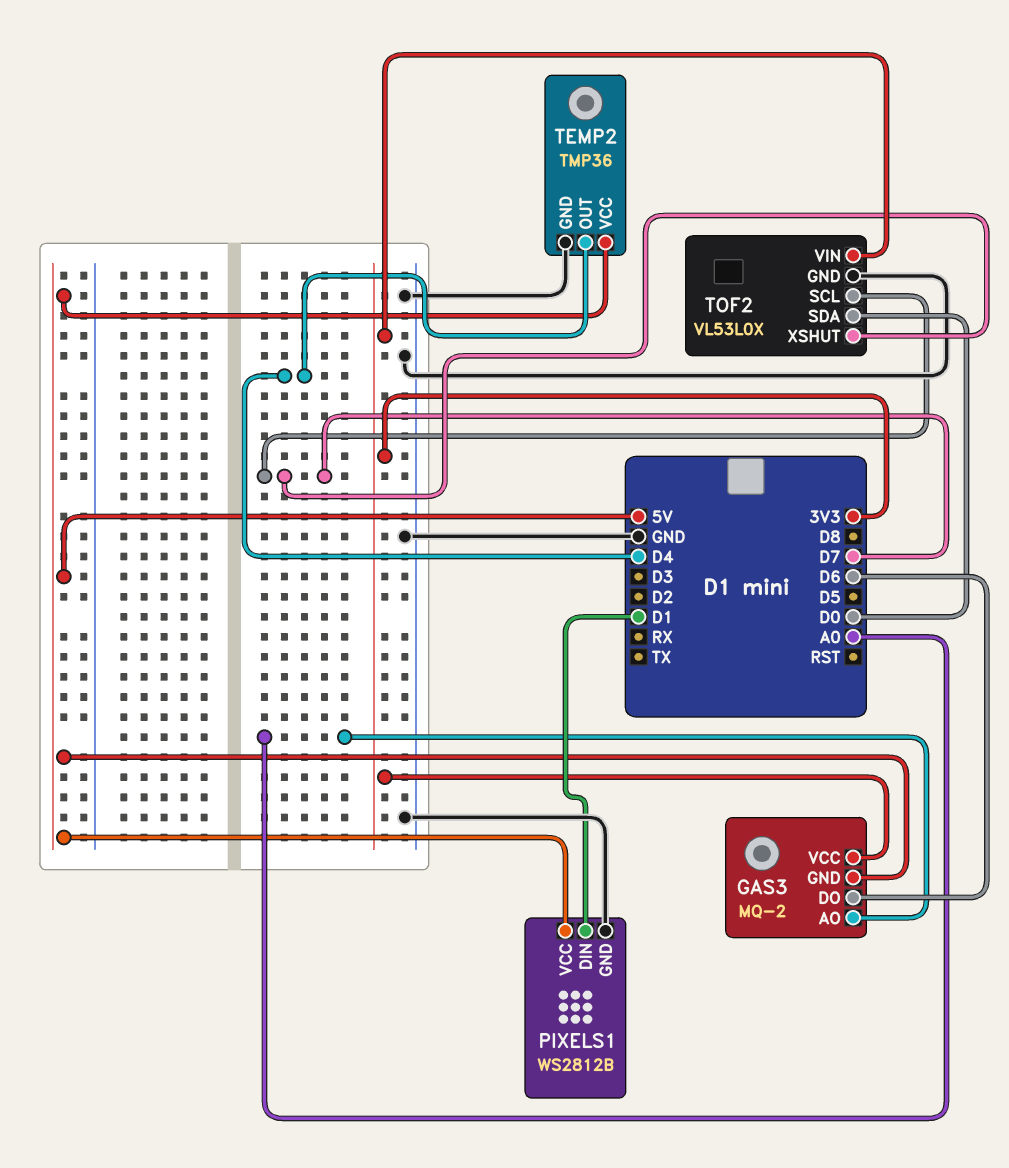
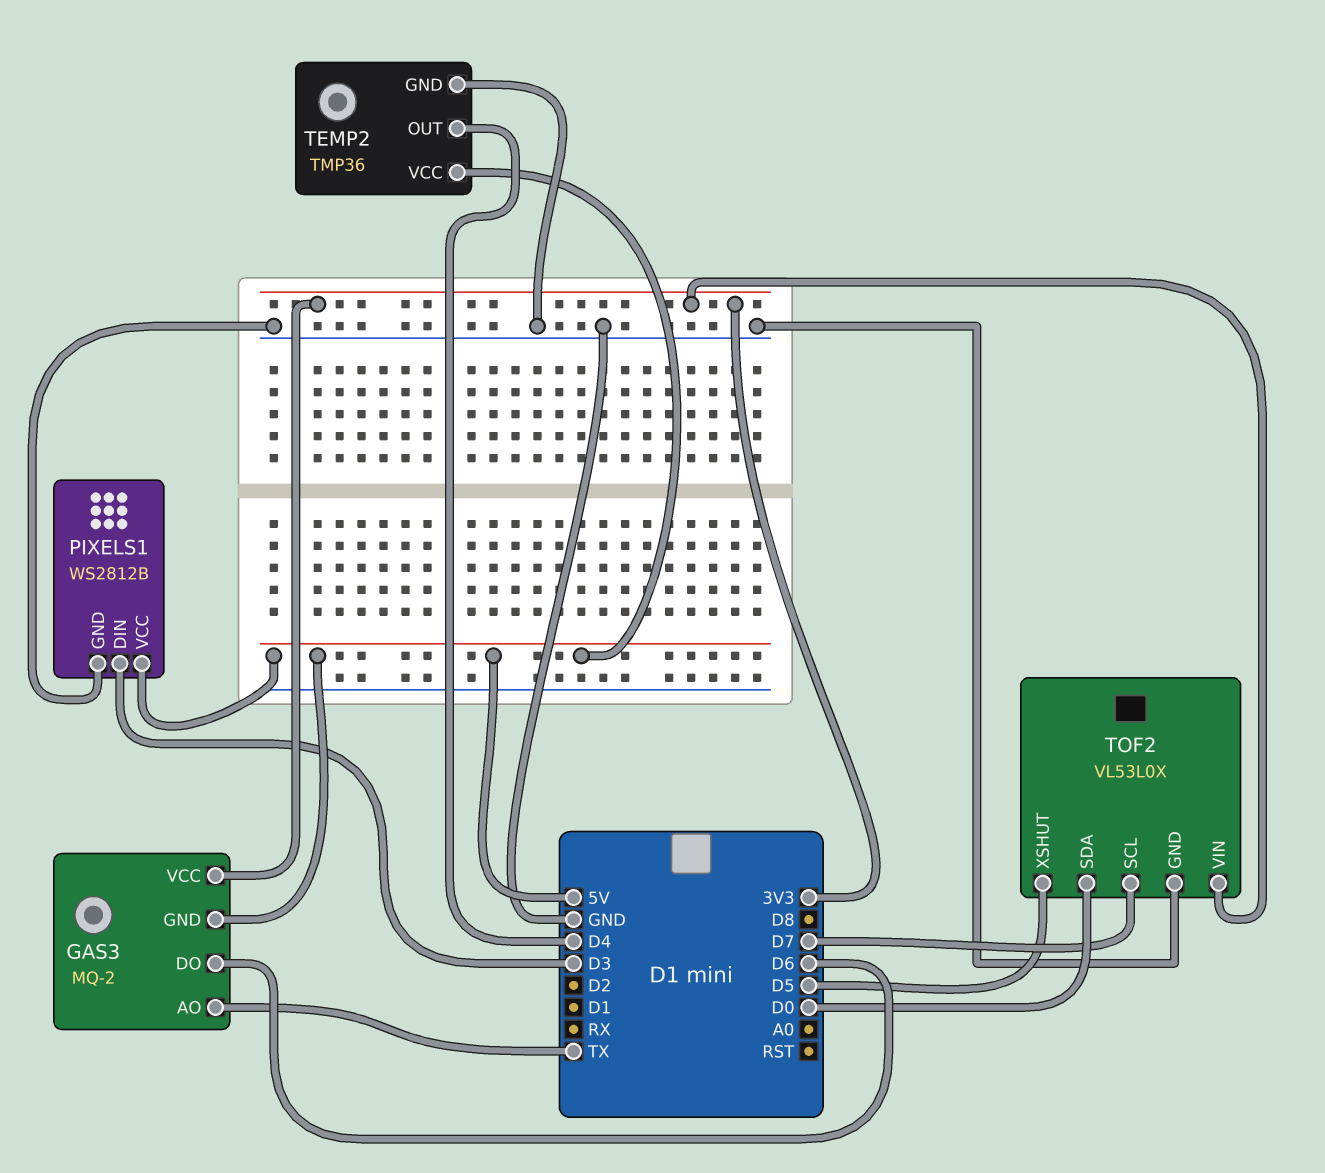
GAS3 pin AO: A0 -> TX
PIXELS1 pin DIN: D1 -> D3
TOF2 pin XSHUT: D7 -> D5

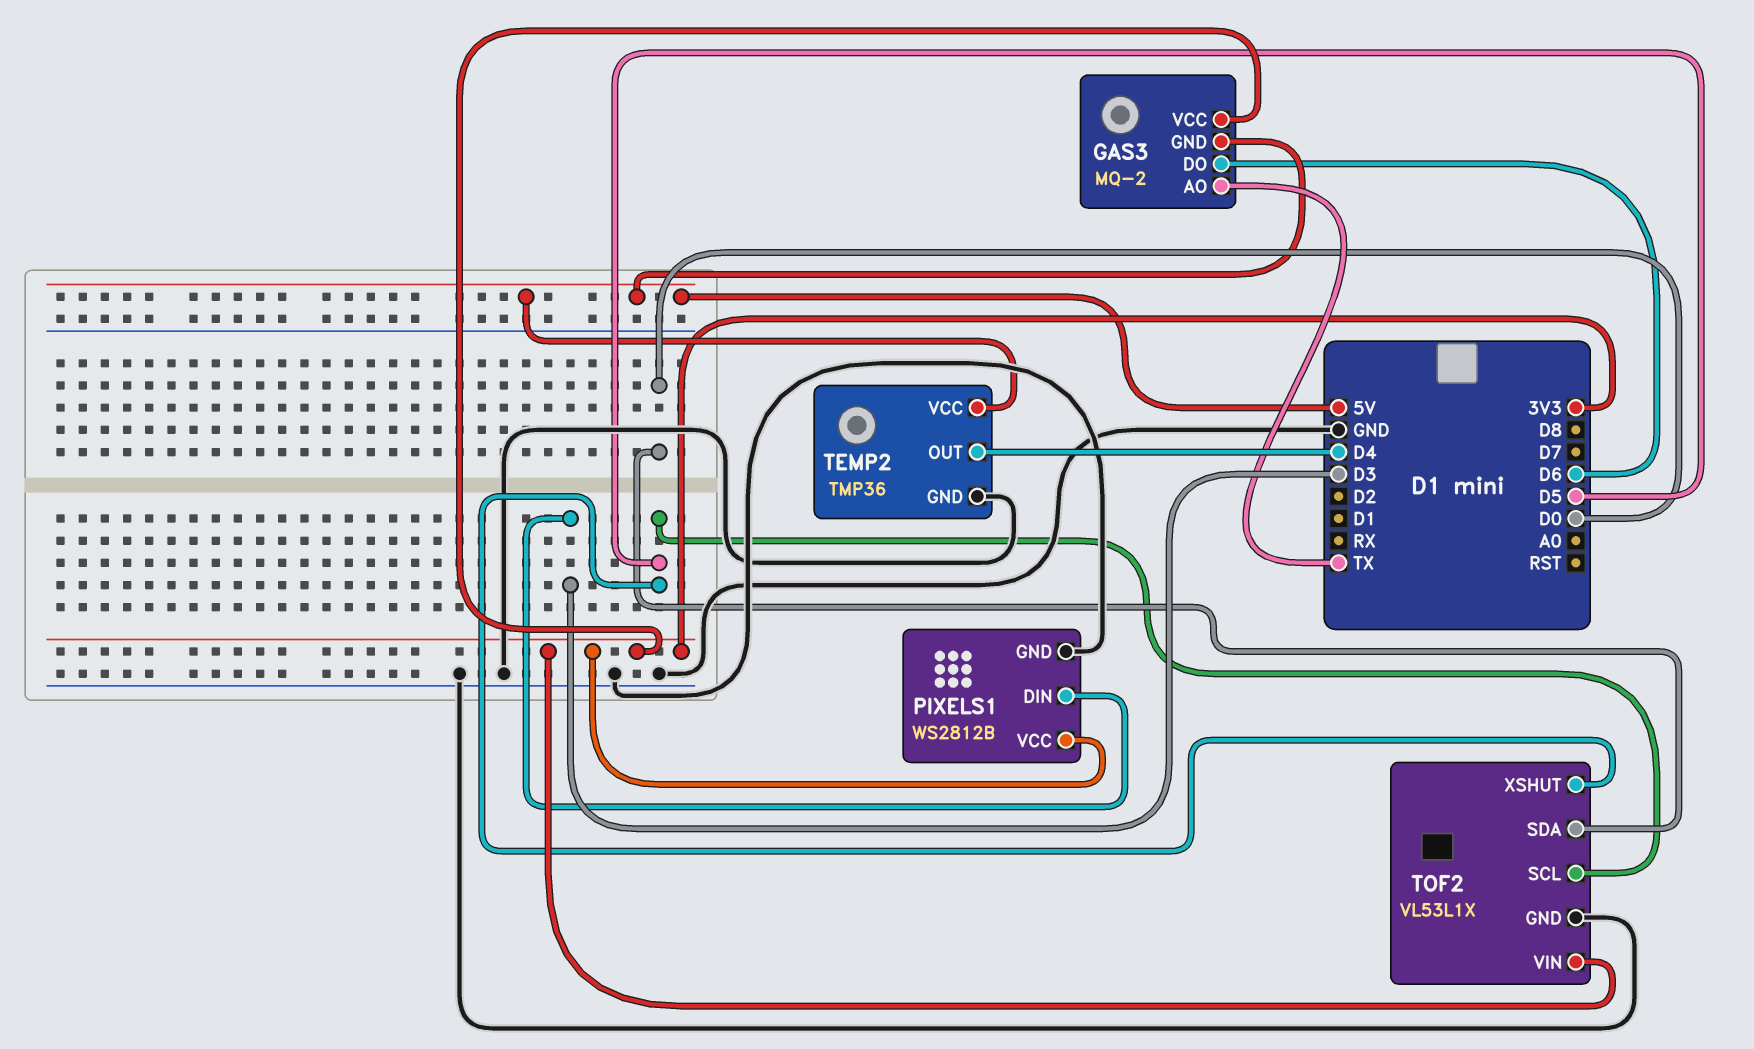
PIXELS1 pin VCC: 5V -> 3V3
TOF2: VL53L0X -> VL53L1X
TOF2 pin SCL: D7 -> D5

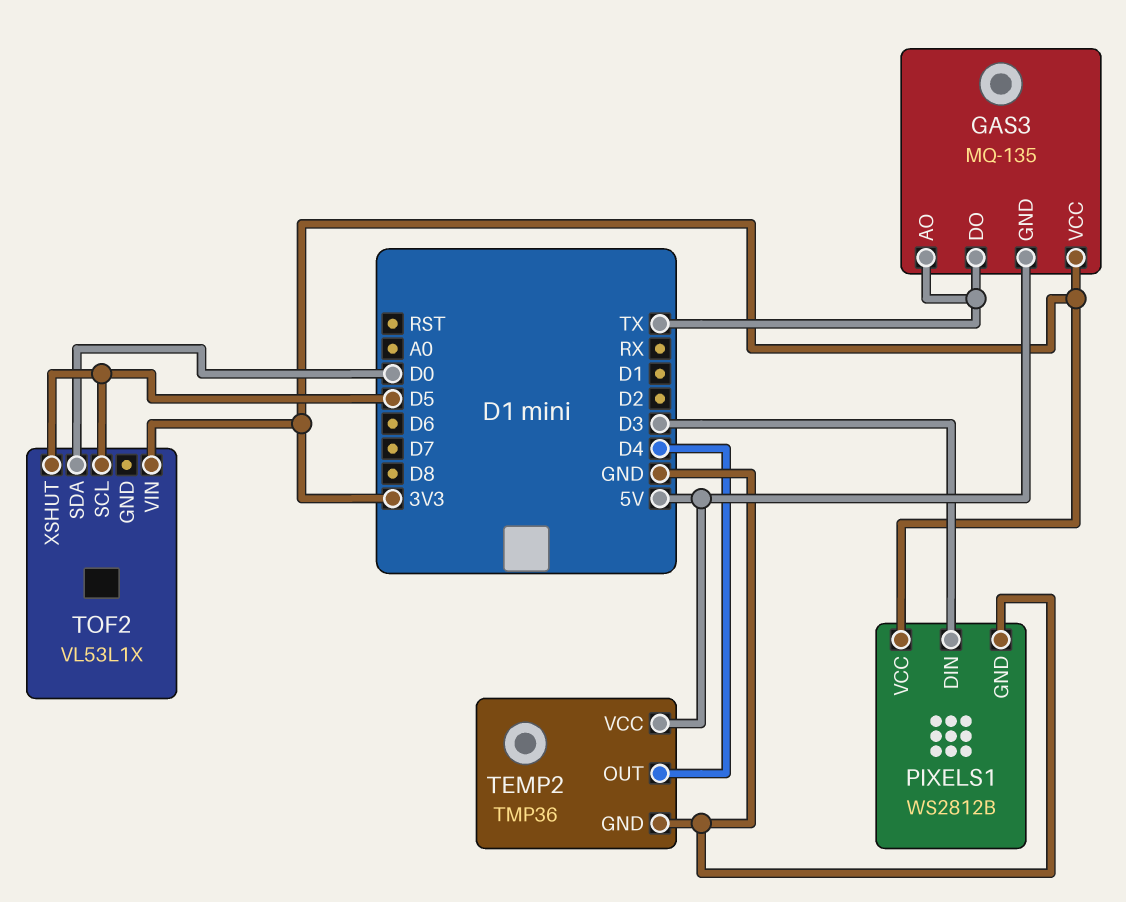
GAS3: MQ-2 -> MQ-135
GAS3 pin DO: D6 -> TX
TOF2 pin GND: GND -> none

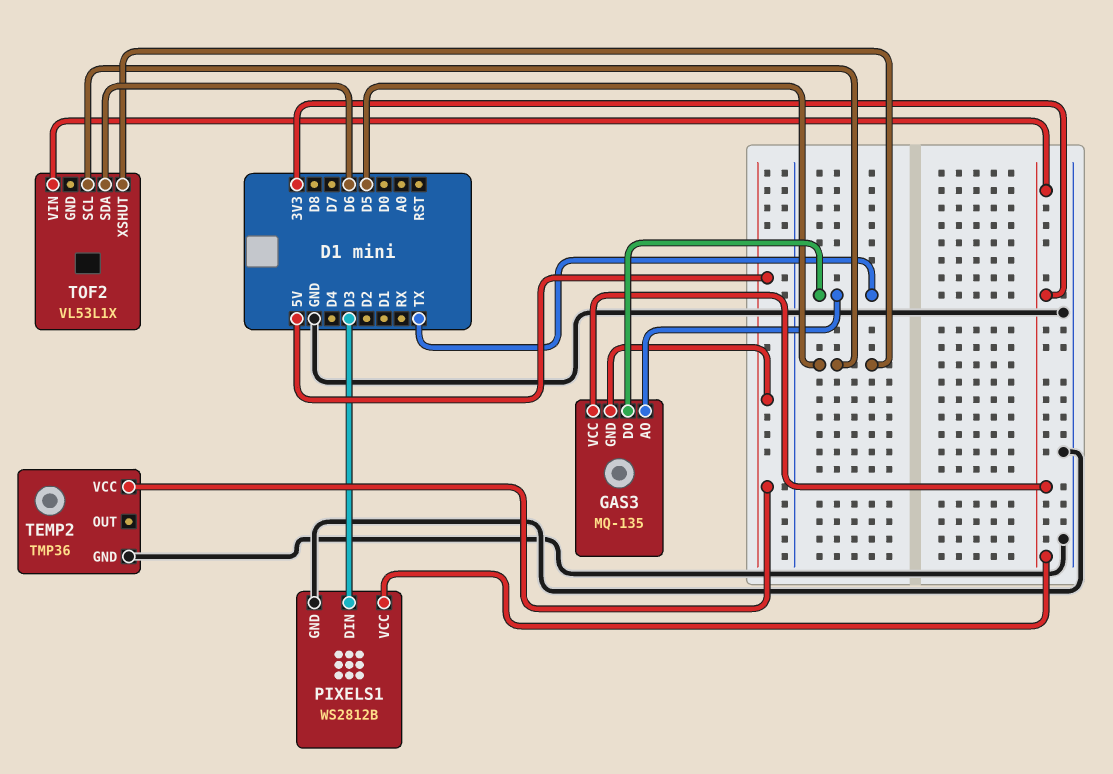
TEMP2 pin OUT: D4 -> none
TOF2 pin SDA: D0 -> D6

